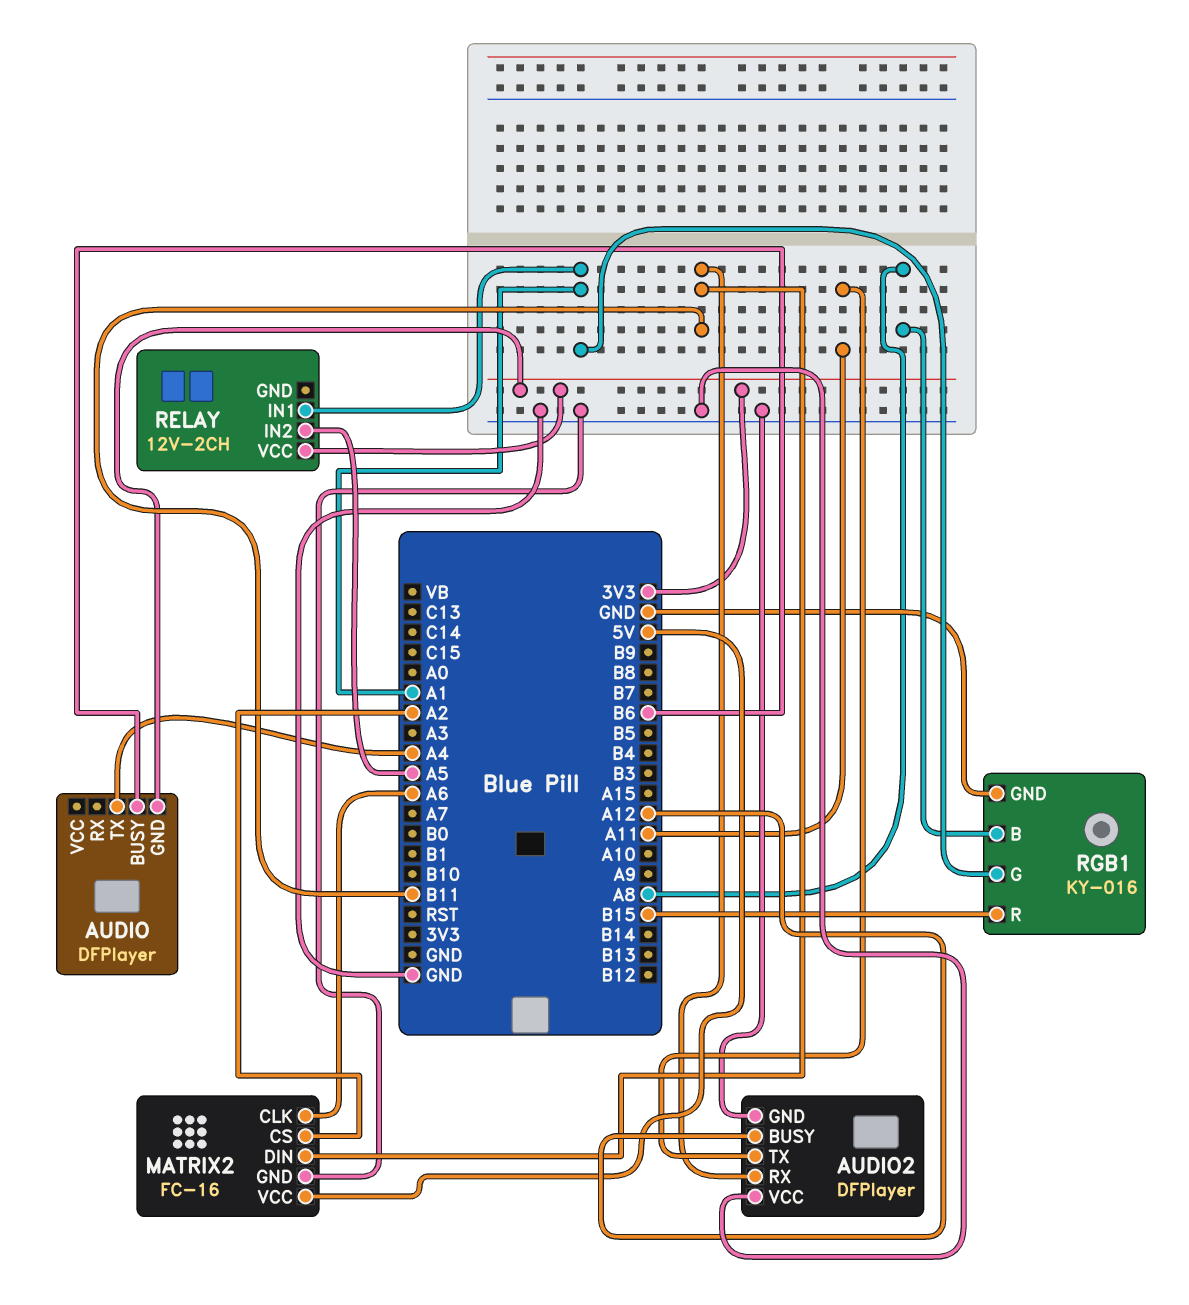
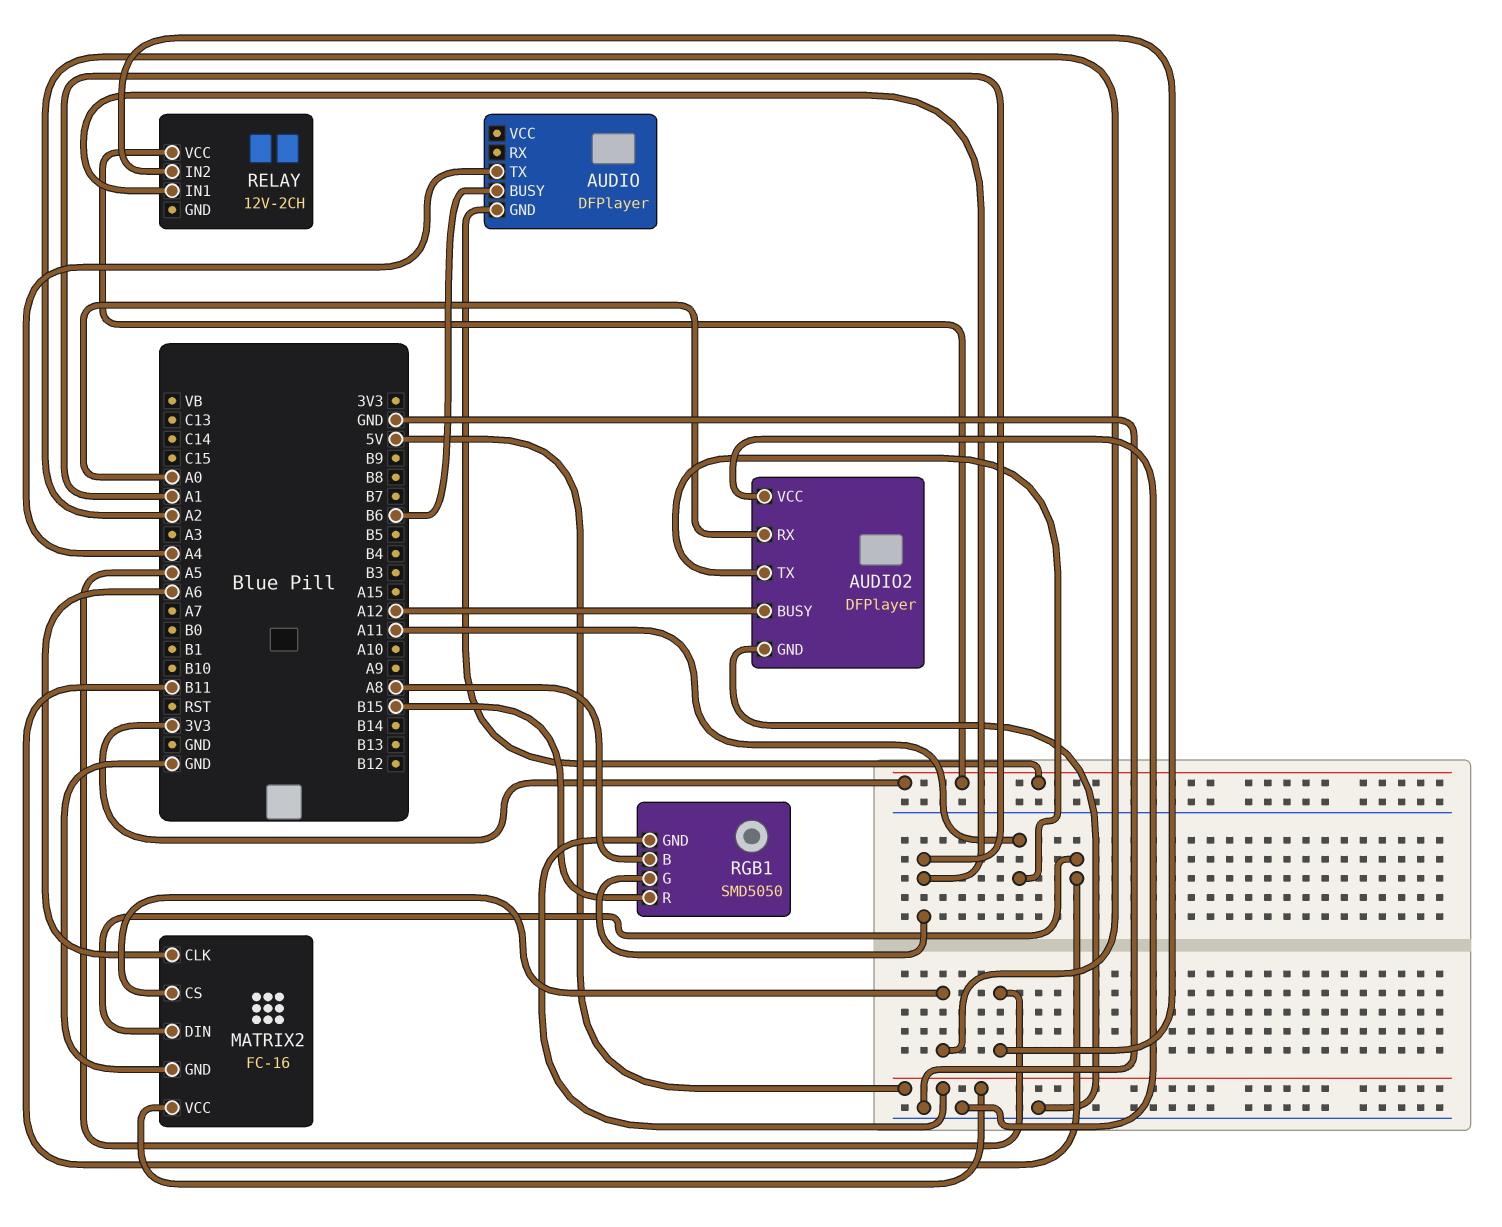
AUDIO2 pin RX: B11 -> A0
RGB1: KY-016 -> SMD5050
RGB1 pin GND: GND -> 5V

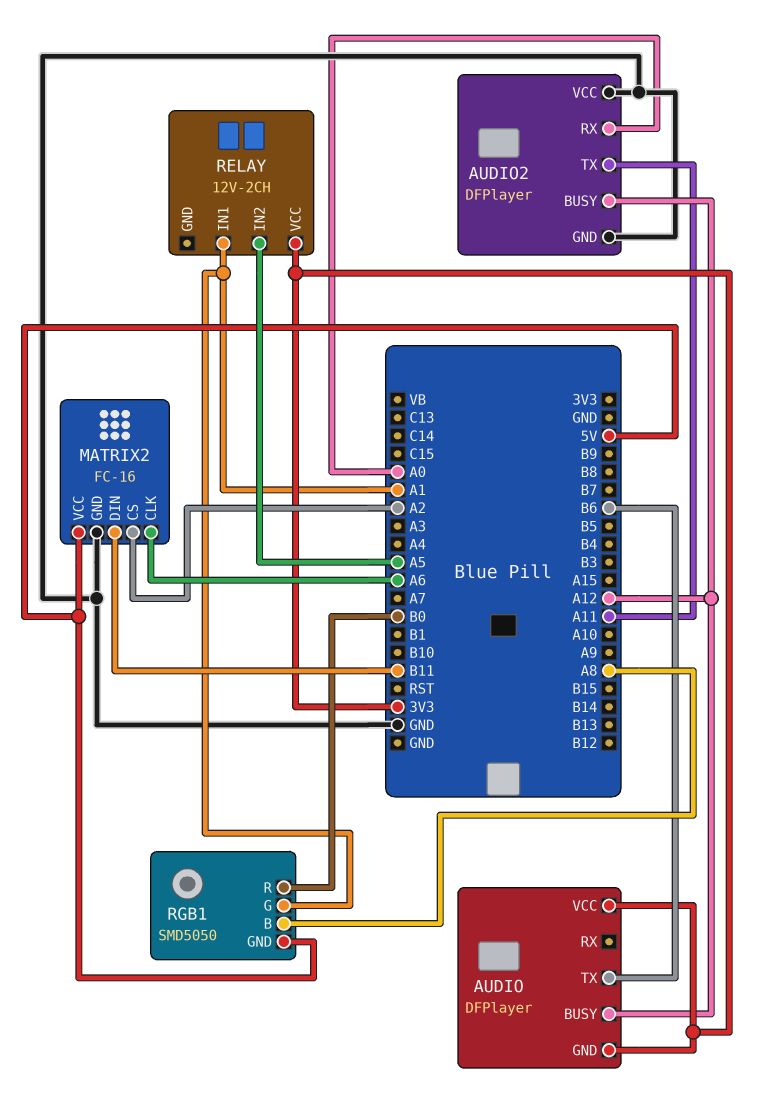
AUDIO pin BUSY: B6 -> A12
AUDIO pin TX: A4 -> B6
AUDIO pin VCC: none -> 3V3
RGB1 pin R: B15 -> B0

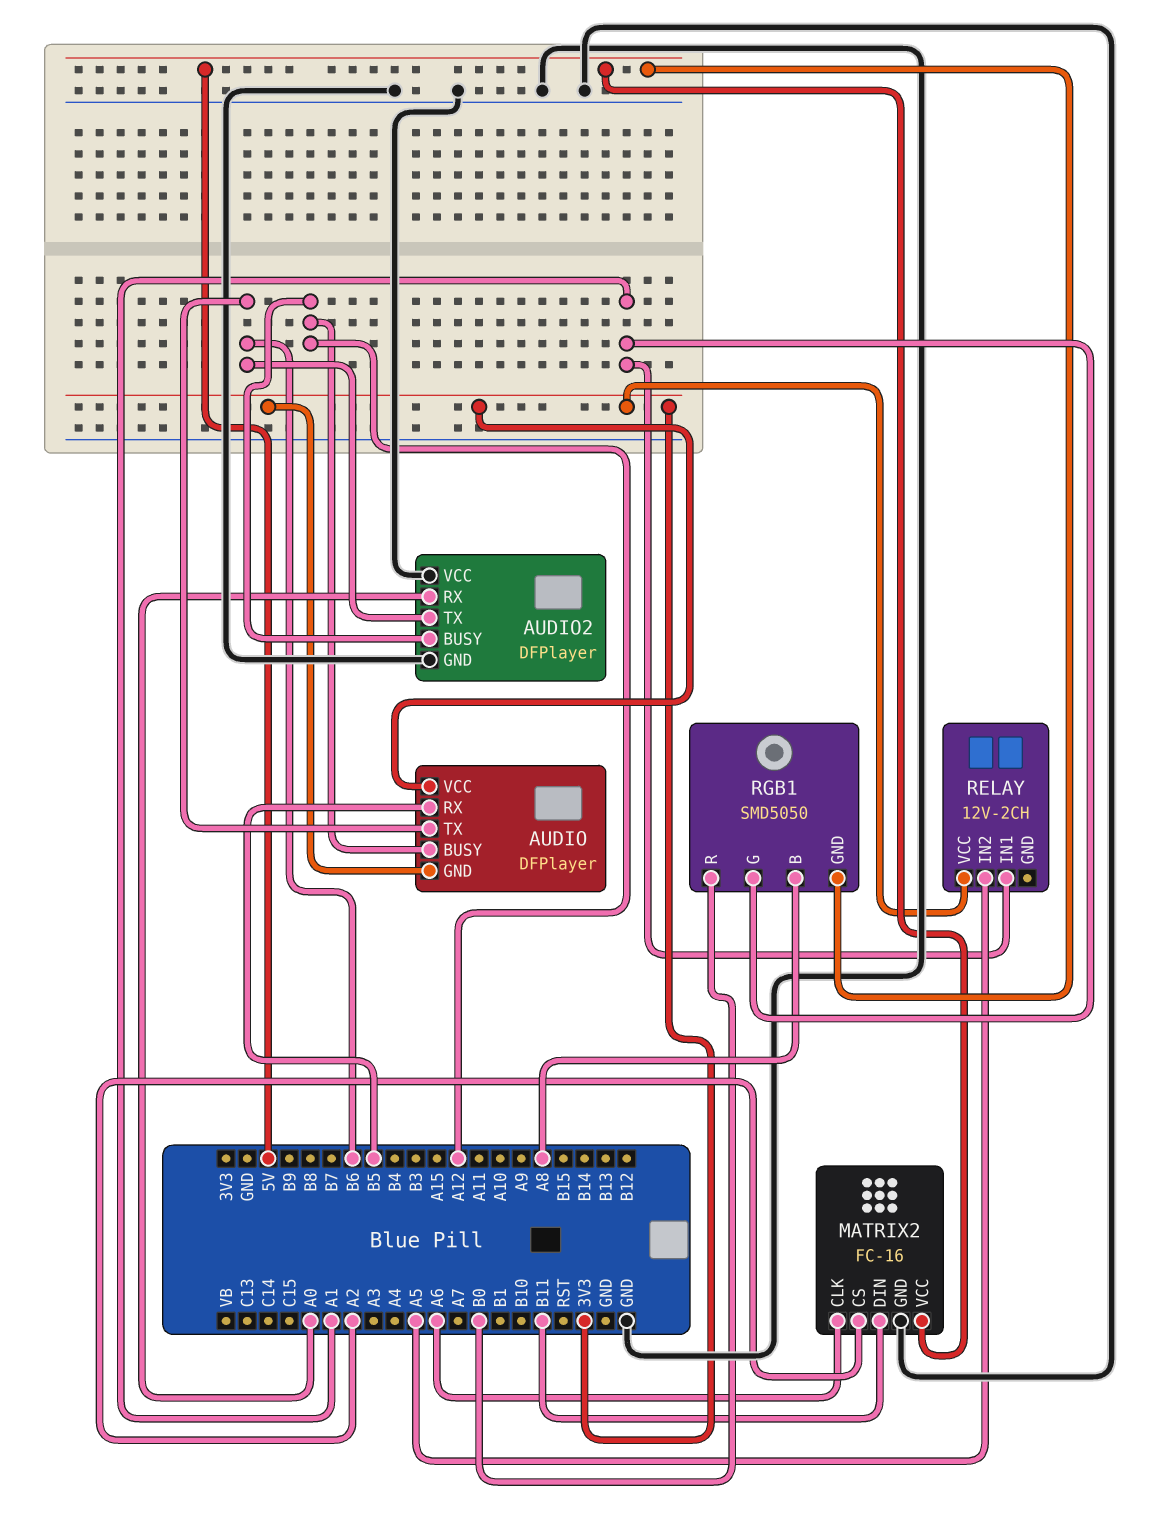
AUDIO pin RX: none -> B5
AUDIO2 pin TX: A11 -> B6

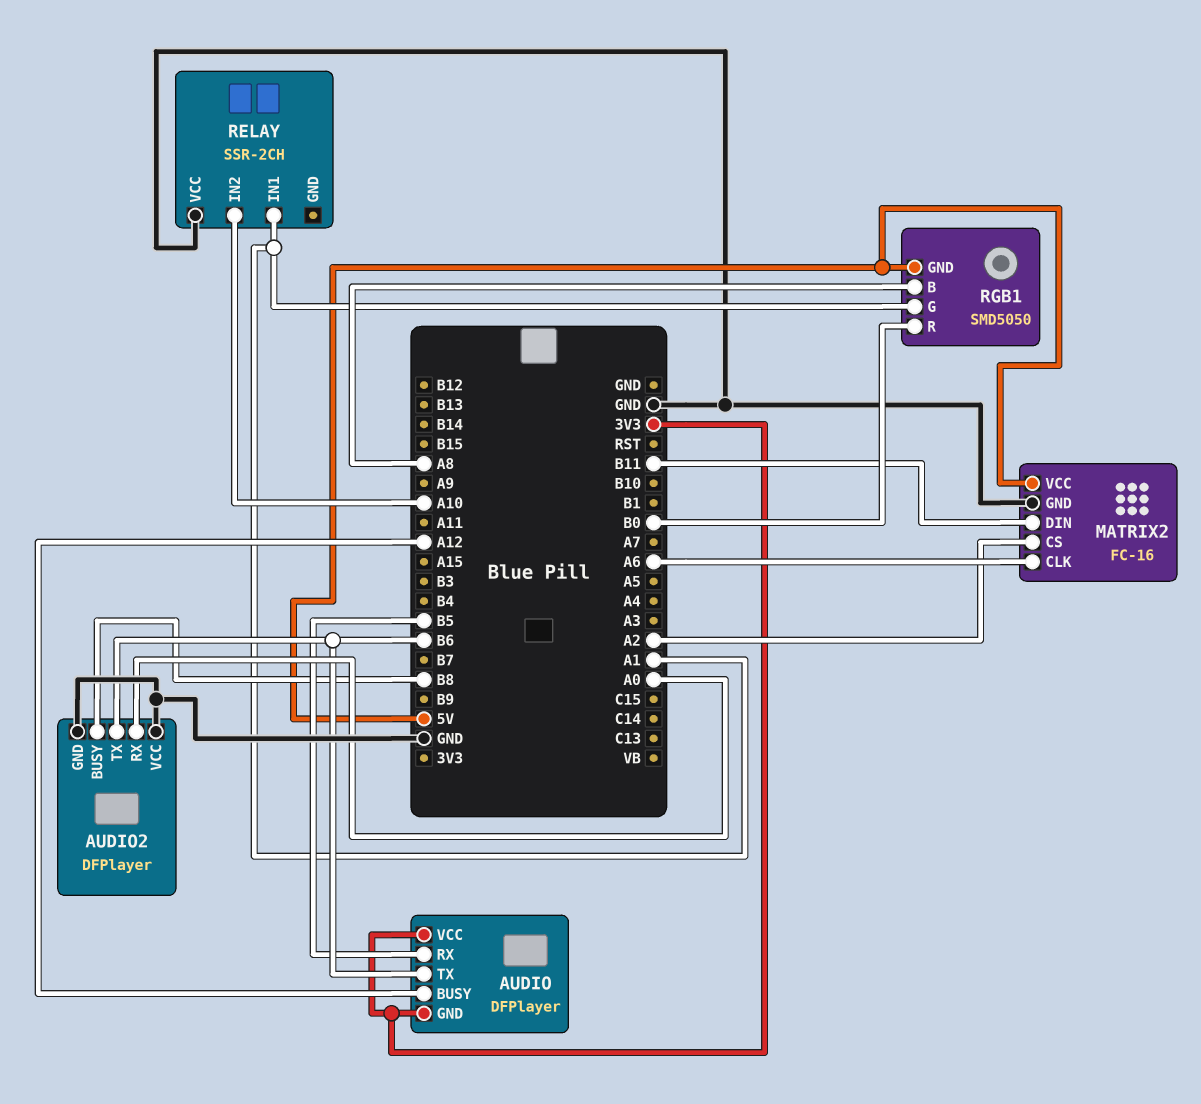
AUDIO2 pin BUSY: A12 -> B8
RELAY: 12V-2CH -> SSR-2CH
RELAY pin IN2: A5 -> A10
RELAY pin VCC: 3V3 -> GND

